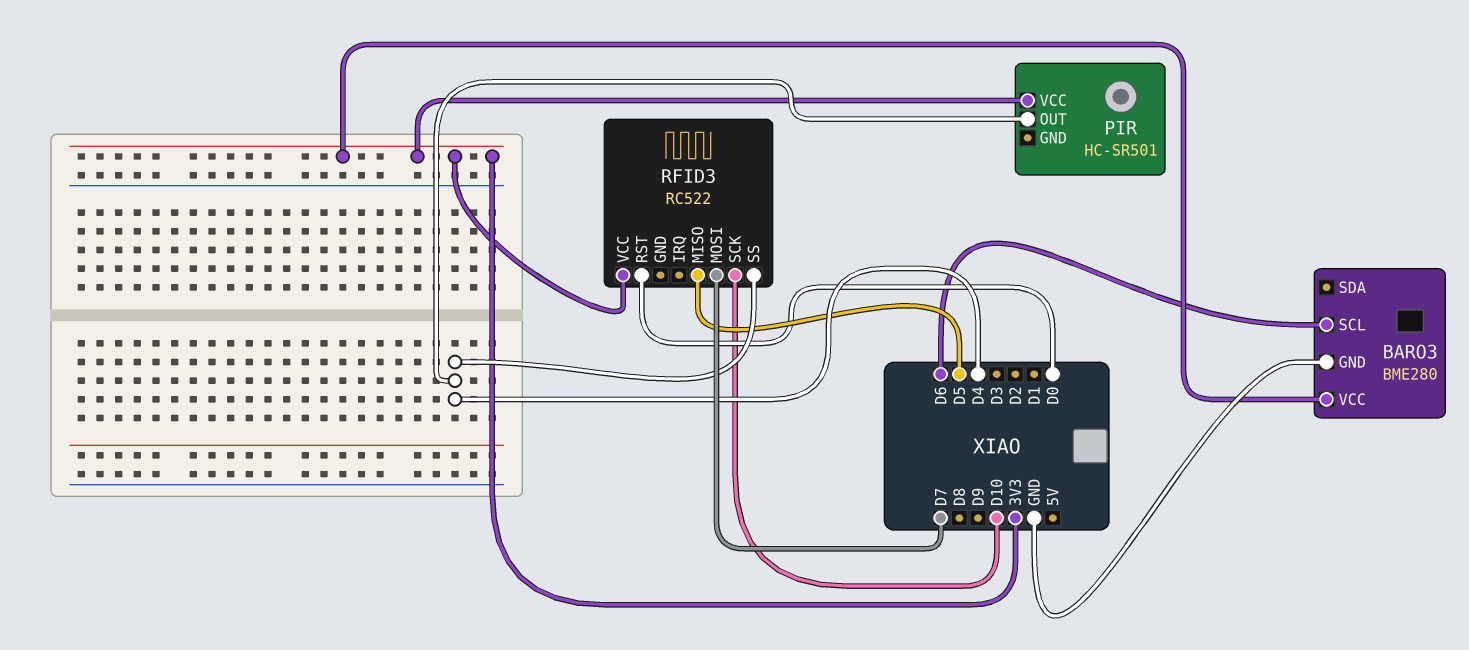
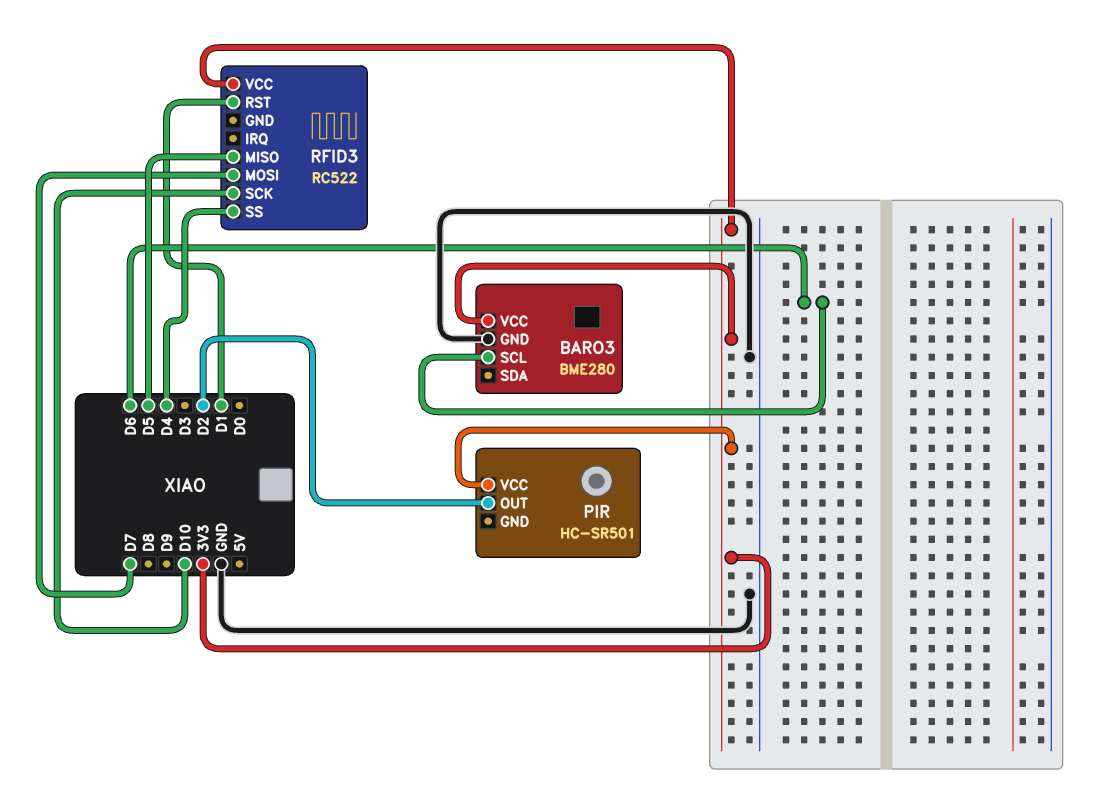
PIR pin OUT: D4 -> D2
RFID3 pin RST: D0 -> D1

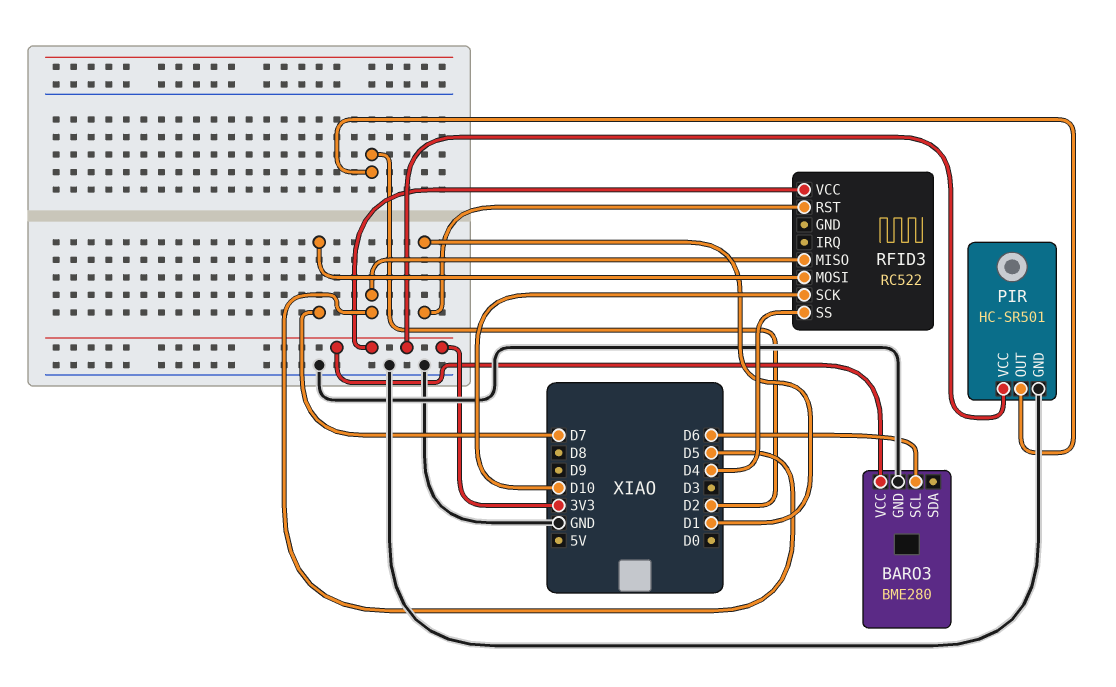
PIR pin GND: none -> GND

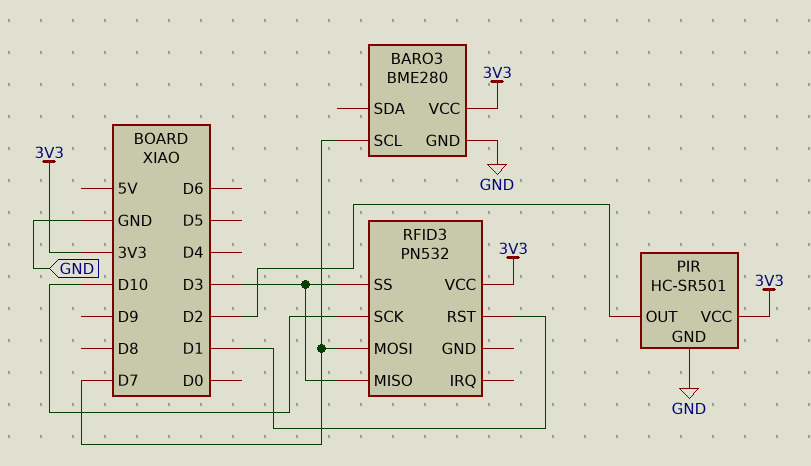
BARO3 pin SCL: D6 -> D7
RFID3: RC522 -> PN532
RFID3 pin MISO: D5 -> D3
RFID3 pin SS: D4 -> D3

